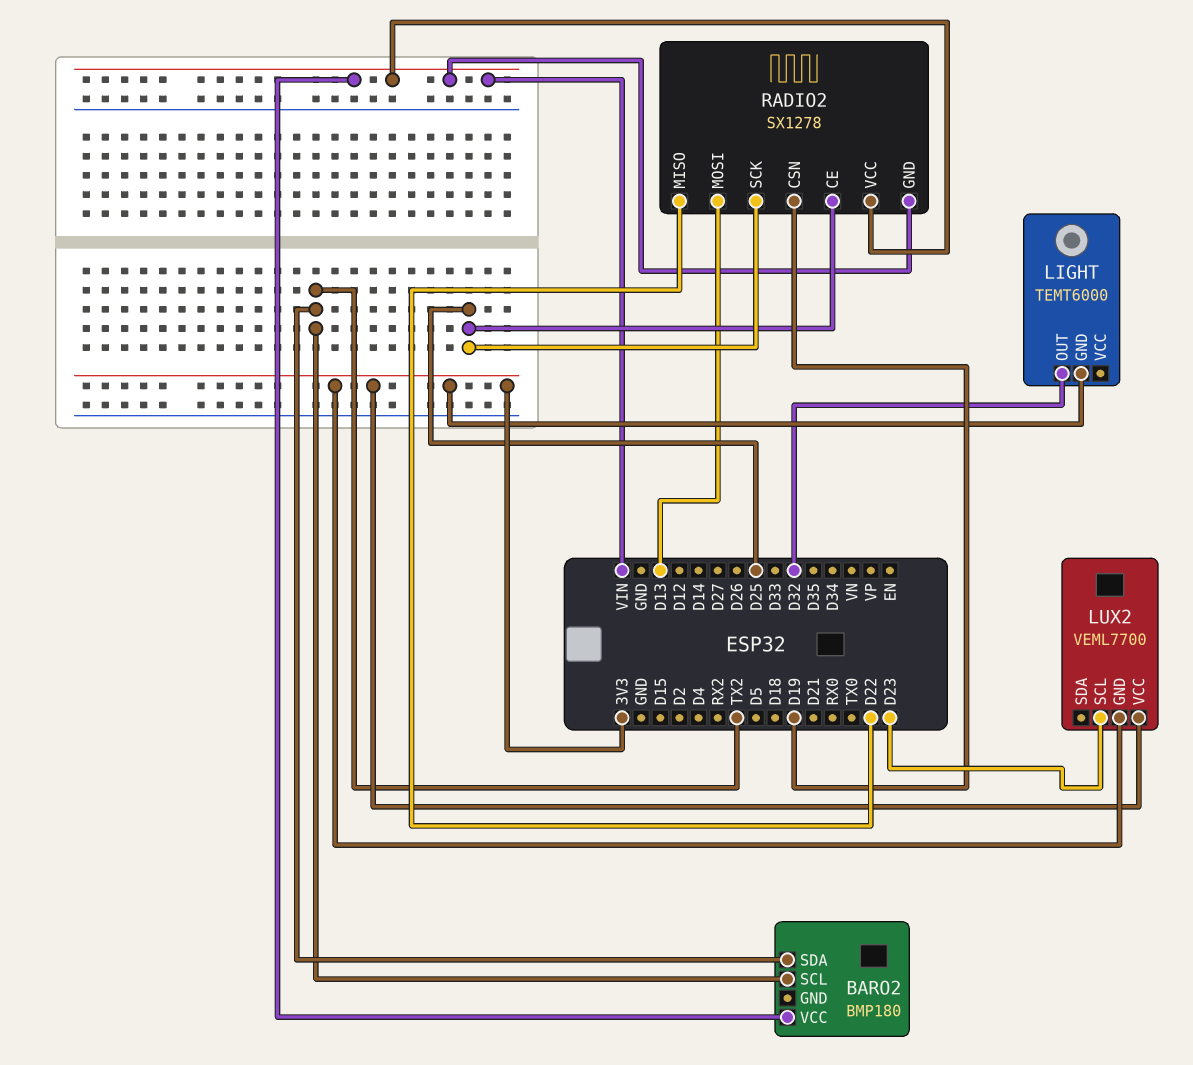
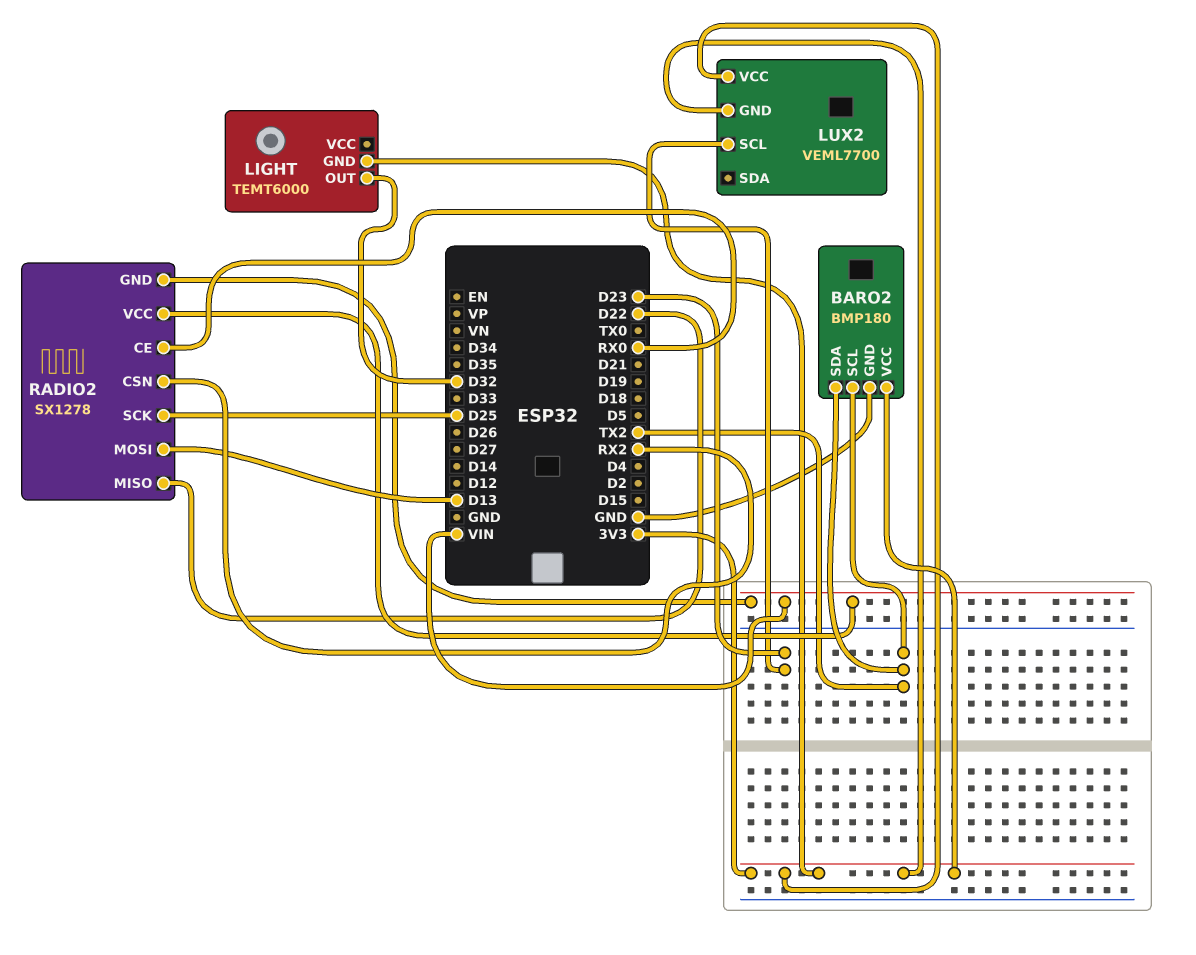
BARO2 pin GND: none -> GND
BARO2 pin VCC: VIN -> 3V3
RADIO2 pin CE: D25 -> RX0
RADIO2 pin CSN: D19 -> RX2

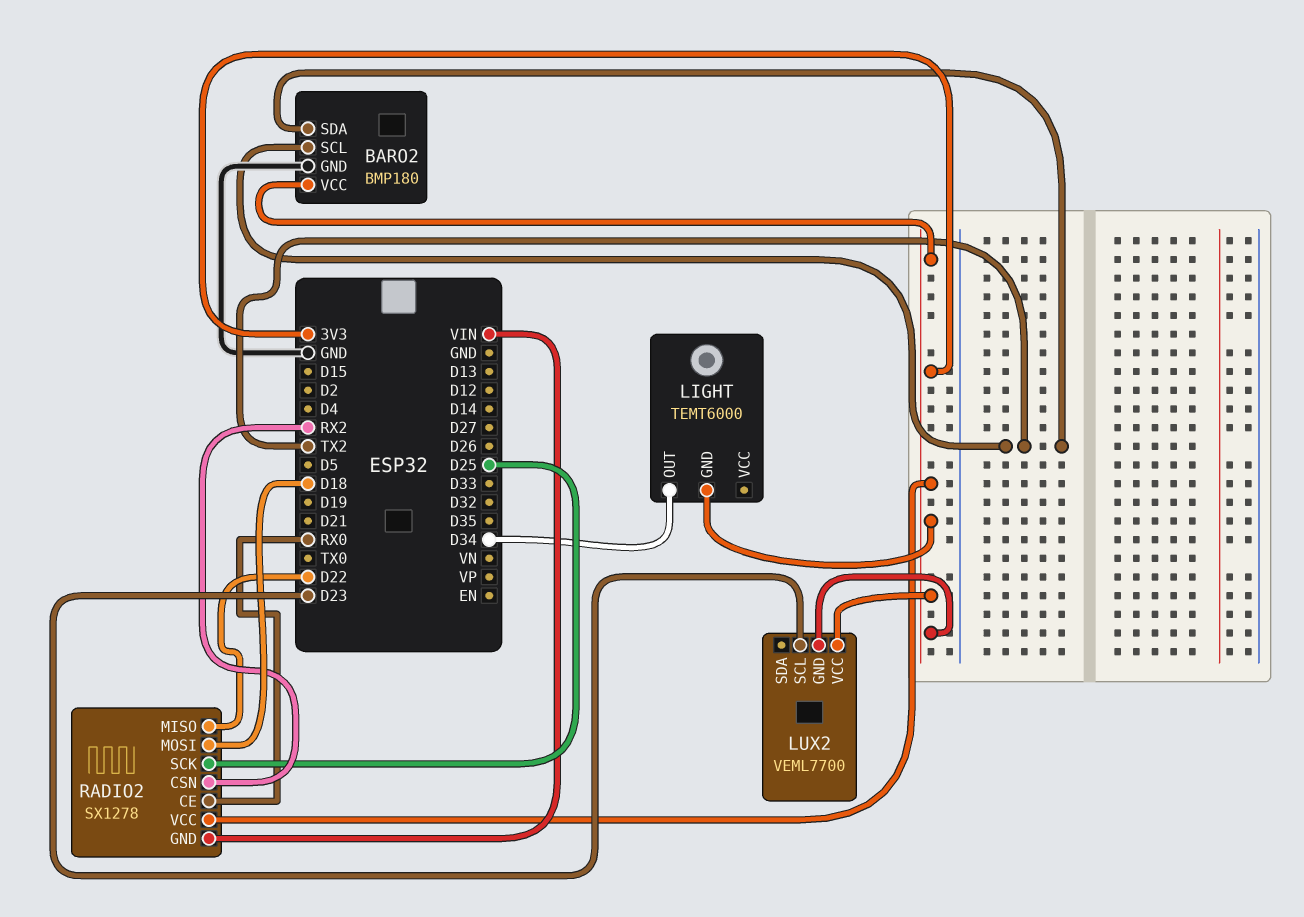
LIGHT pin OUT: D32 -> D34
RADIO2 pin MOSI: D13 -> D18
RADIO2 pin VCC: VIN -> 3V3

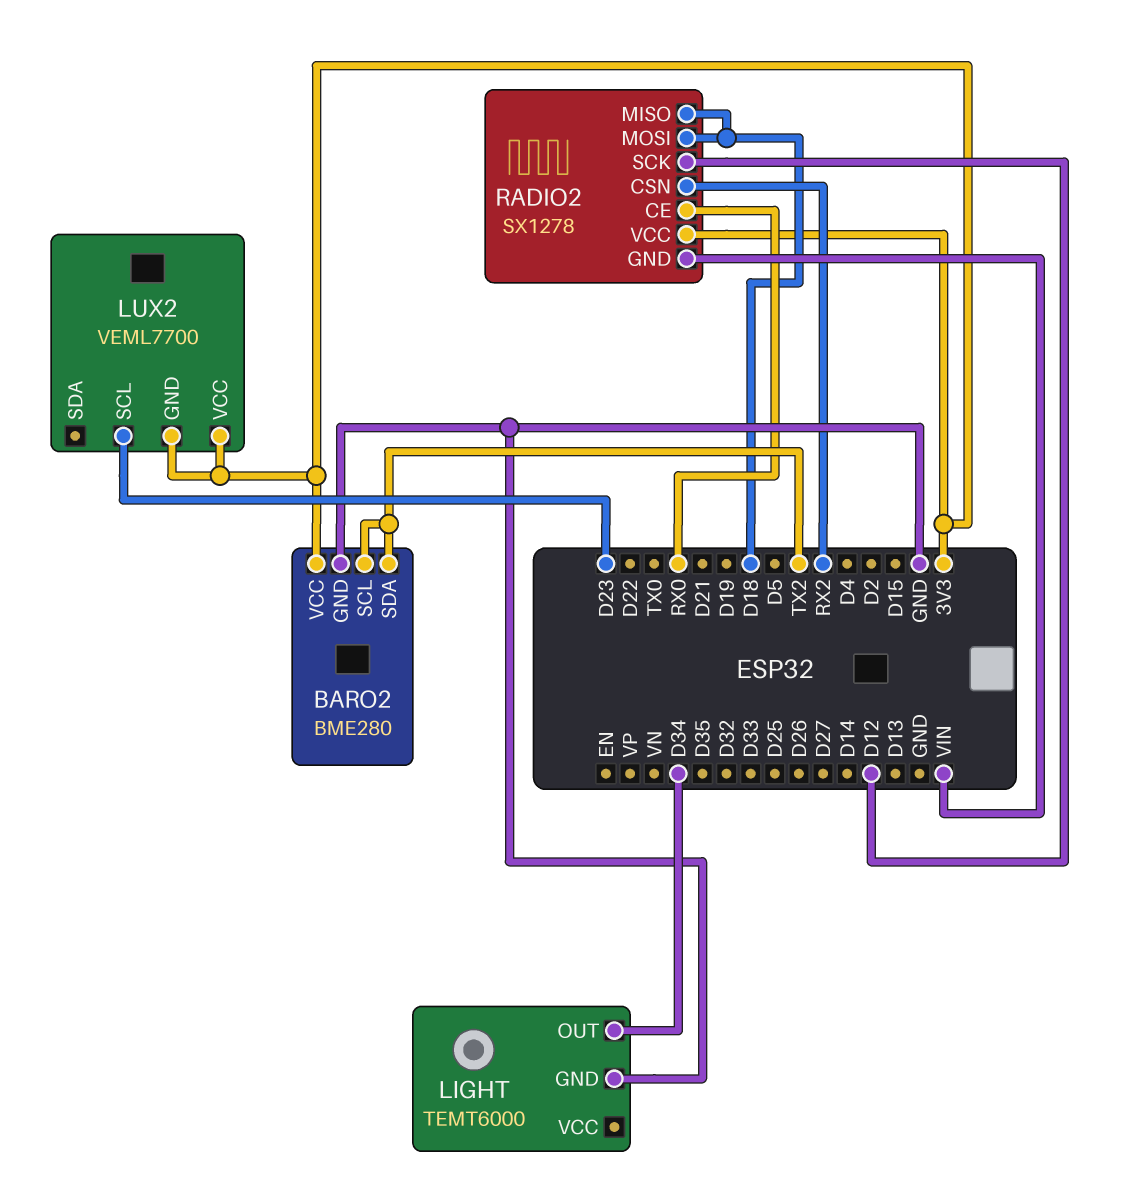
BARO2: BMP180 -> BME280
LIGHT pin GND: 3V3 -> GND
RADIO2 pin MISO: D22 -> D18
RADIO2 pin SCK: D25 -> D12

